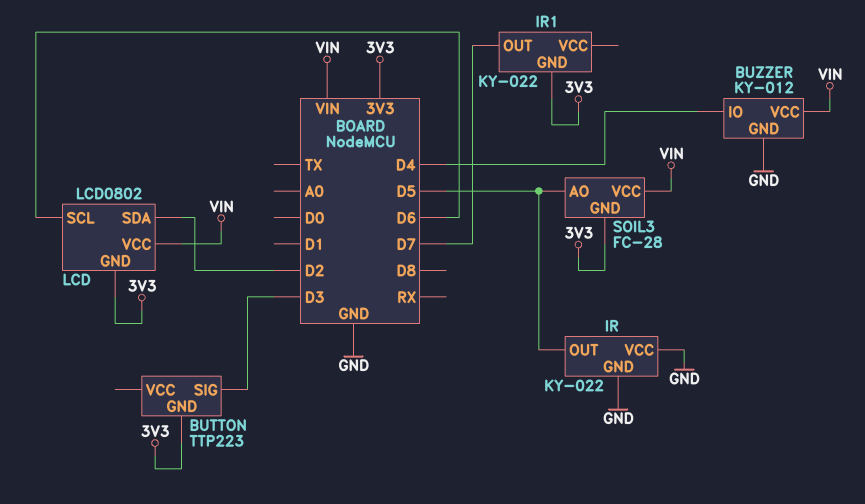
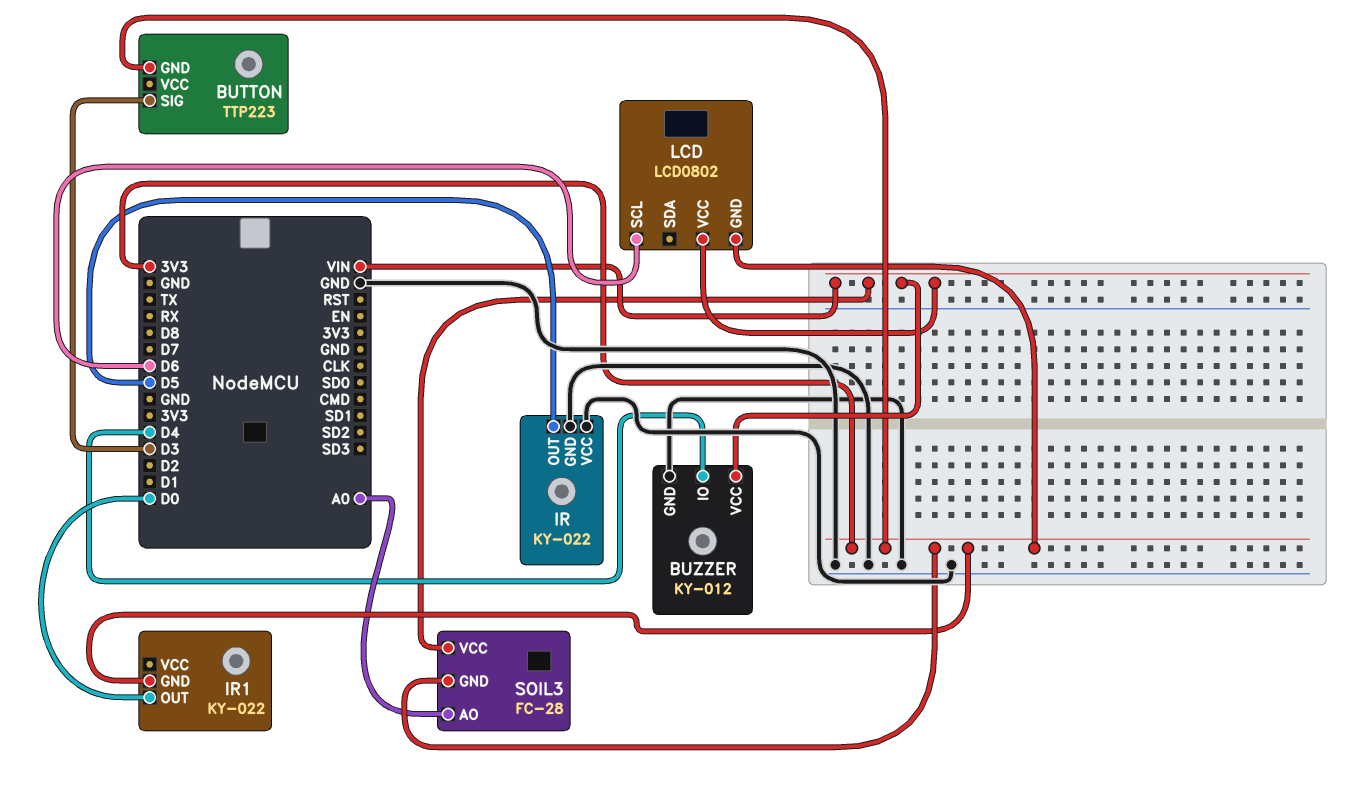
IR1 pin OUT: D7 -> D0
LCD pin SDA: D2 -> none
SOIL3 pin AO: D5 -> A0

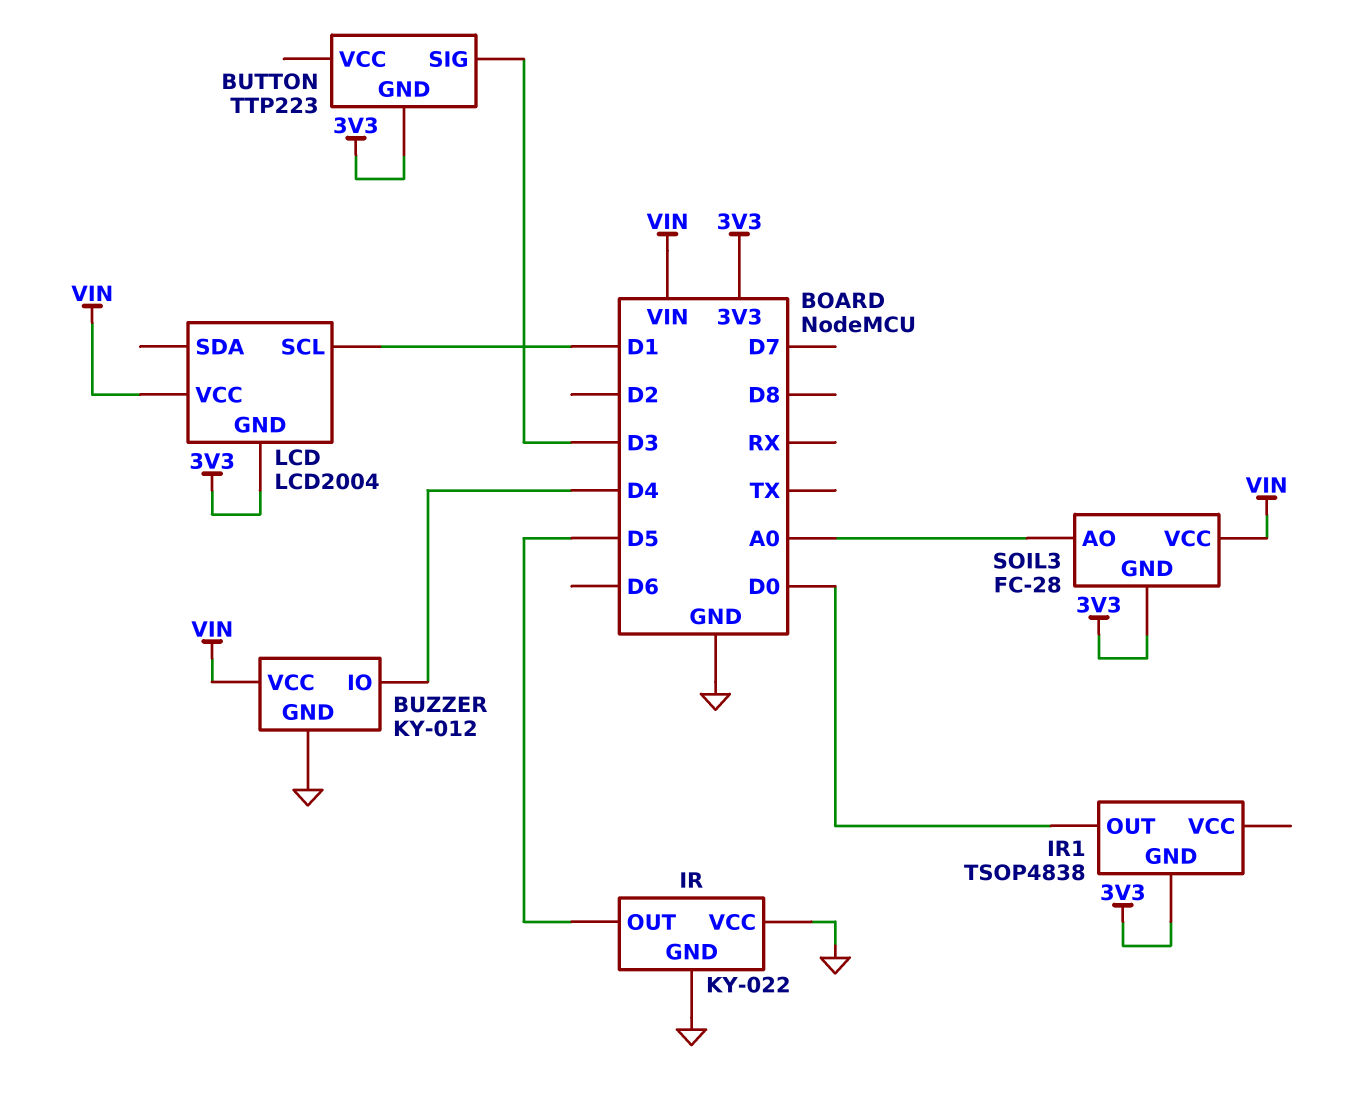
IR1: KY-022 -> TSOP4838
LCD: LCD0802 -> LCD2004
LCD pin SCL: D6 -> D1

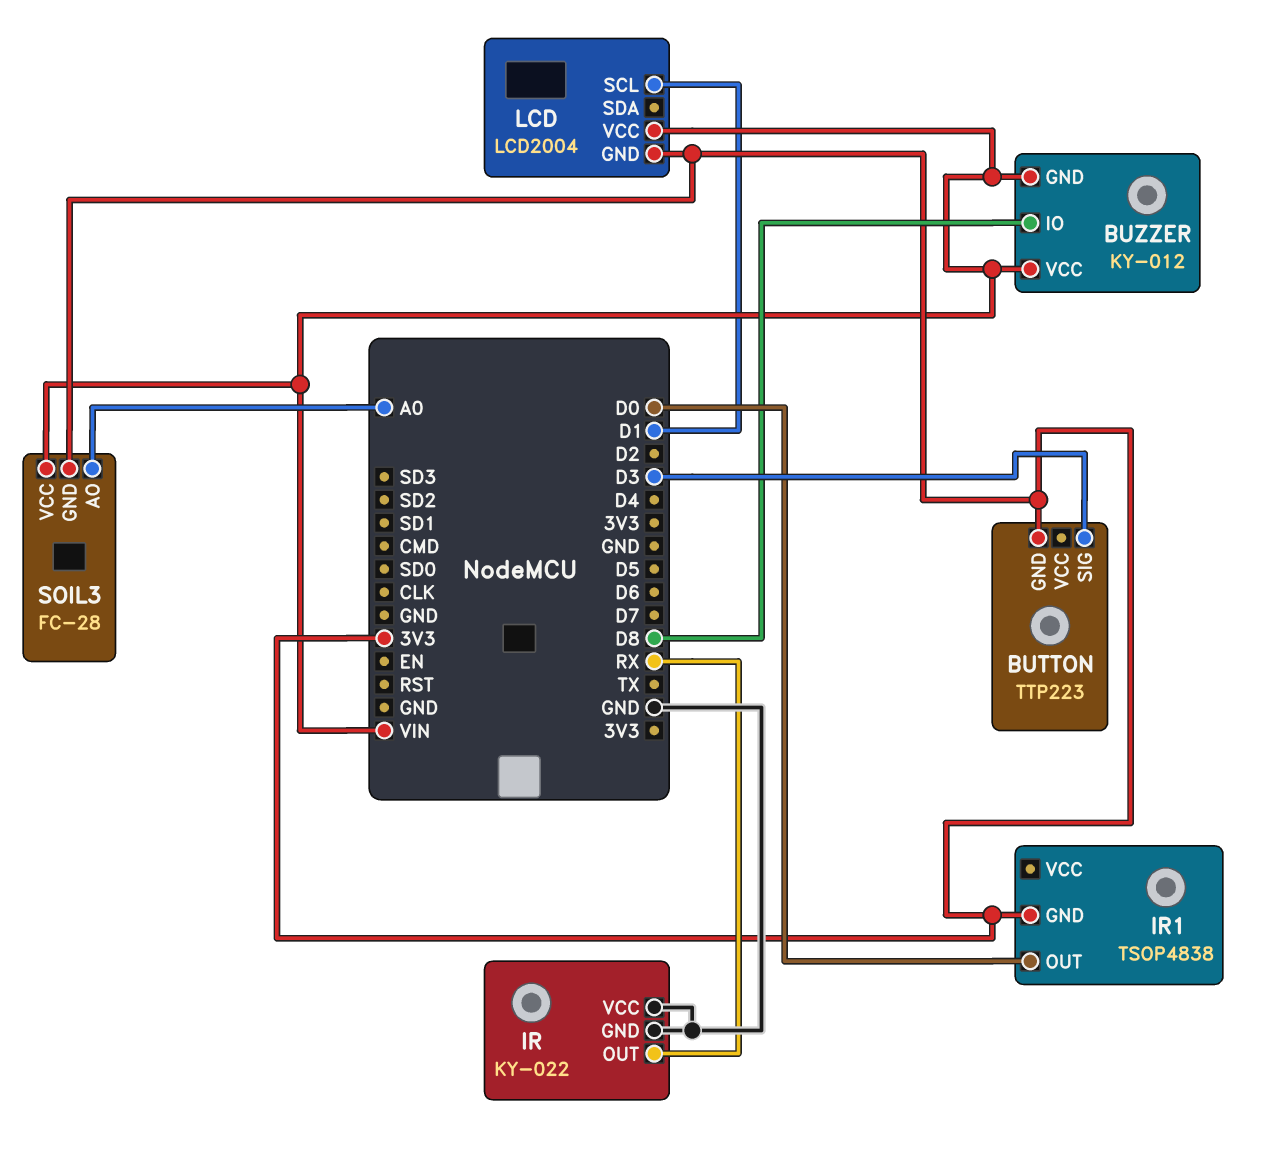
BUZZER pin GND: GND -> VIN
BUZZER pin IO: D4 -> D8
IR pin OUT: D5 -> RX

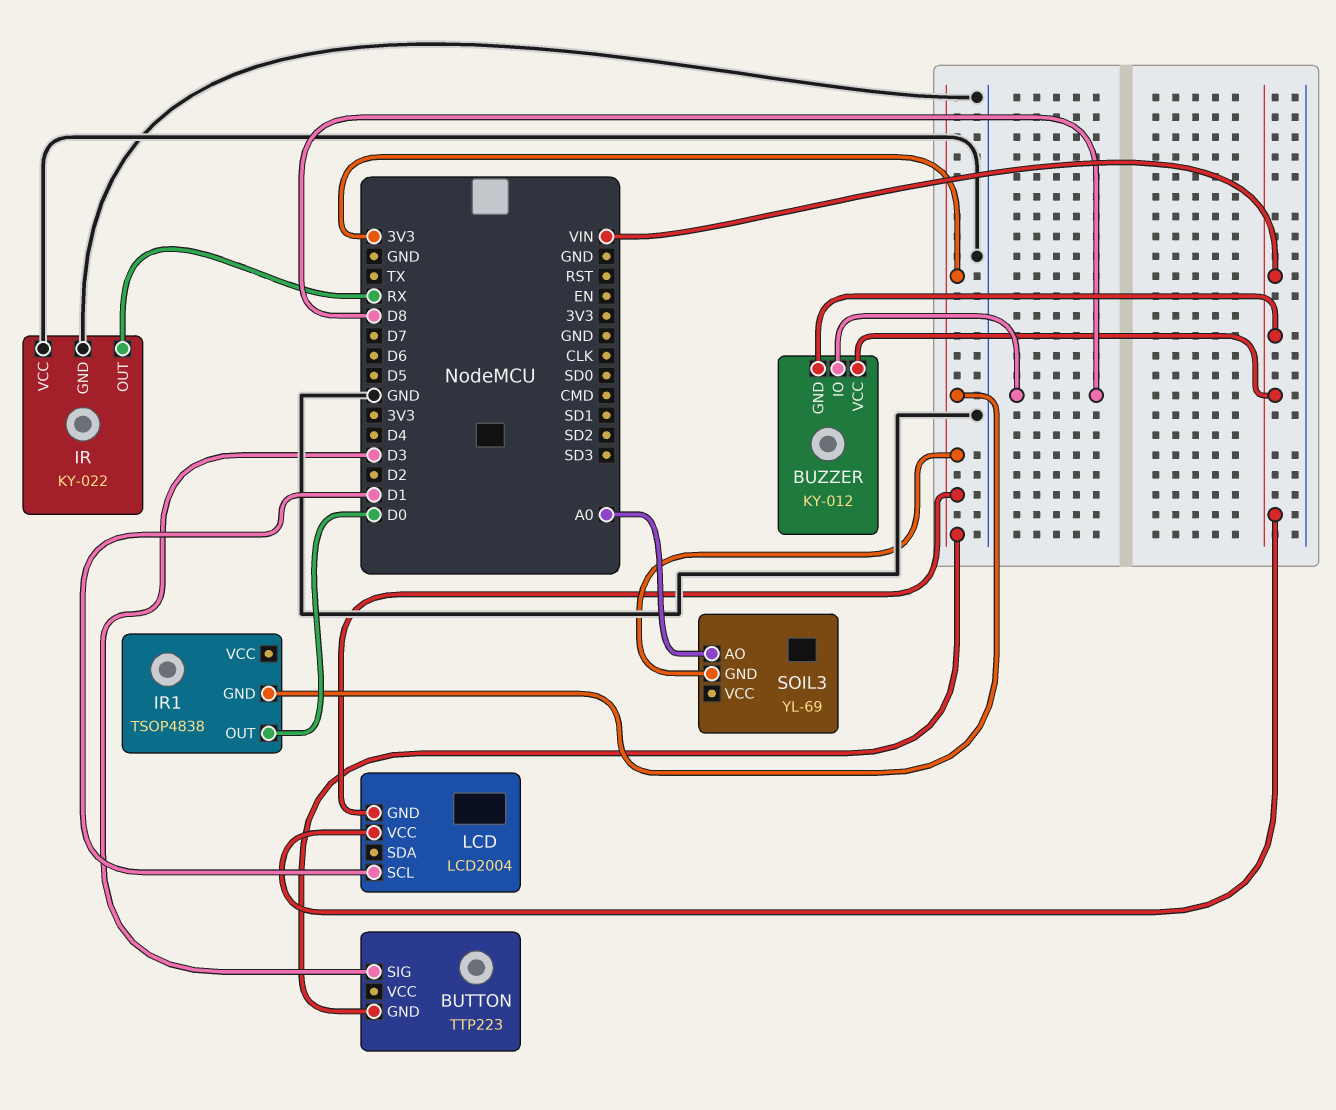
SOIL3: FC-28 -> YL-69
SOIL3 pin VCC: VIN -> none

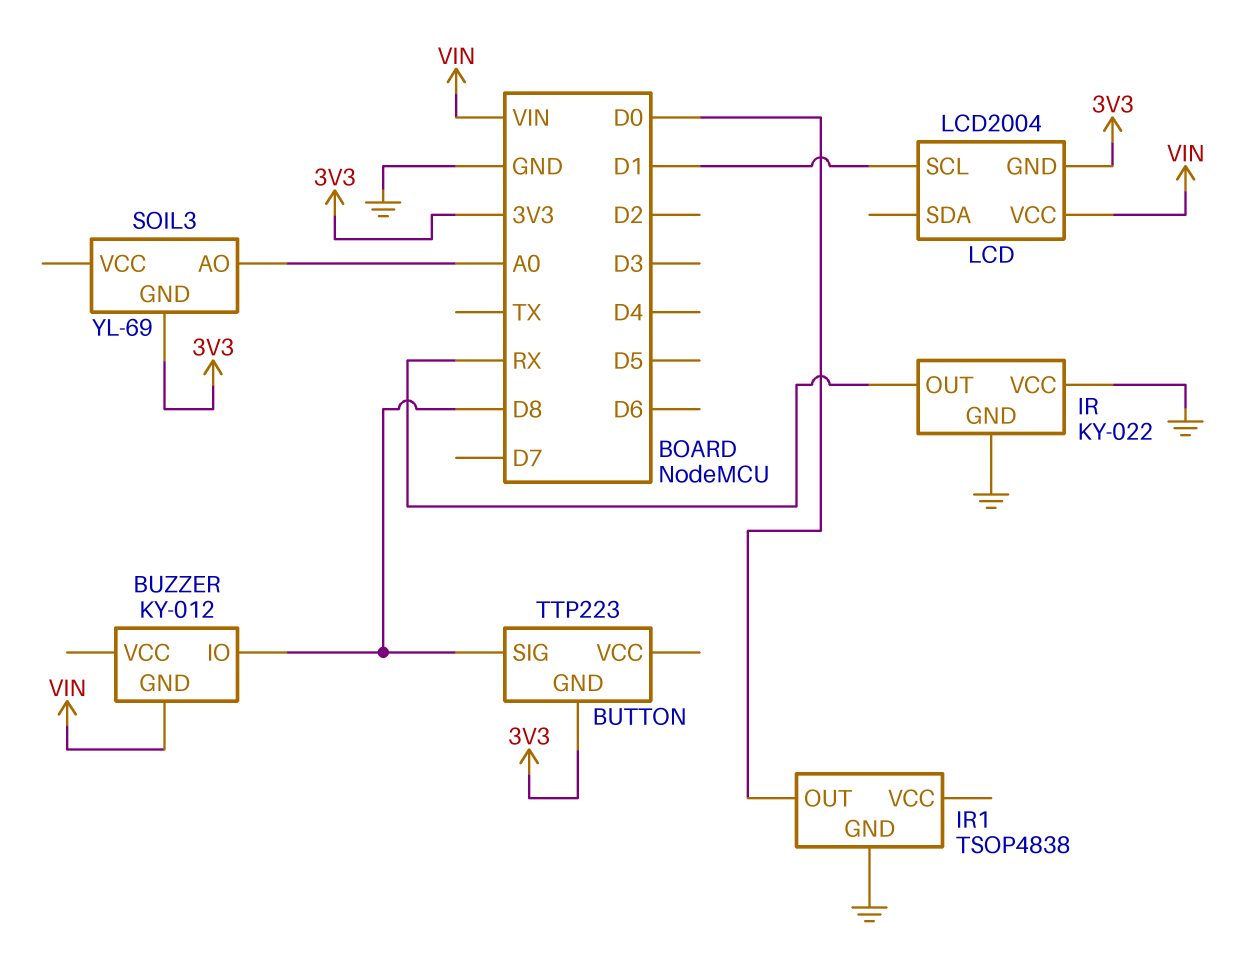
BUTTON pin SIG: D3 -> D8
BUZZER pin VCC: VIN -> none
IR1 pin GND: 3V3 -> GND

